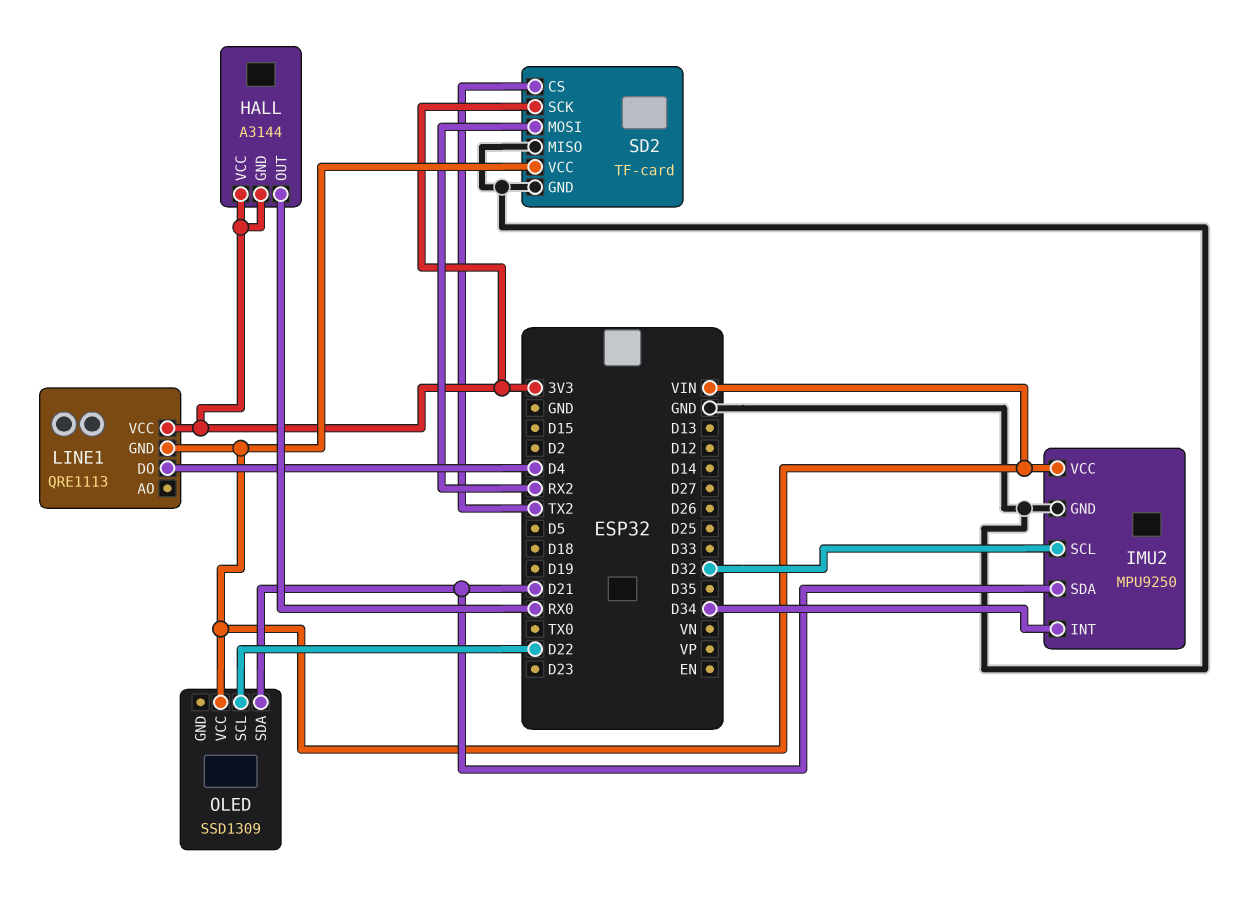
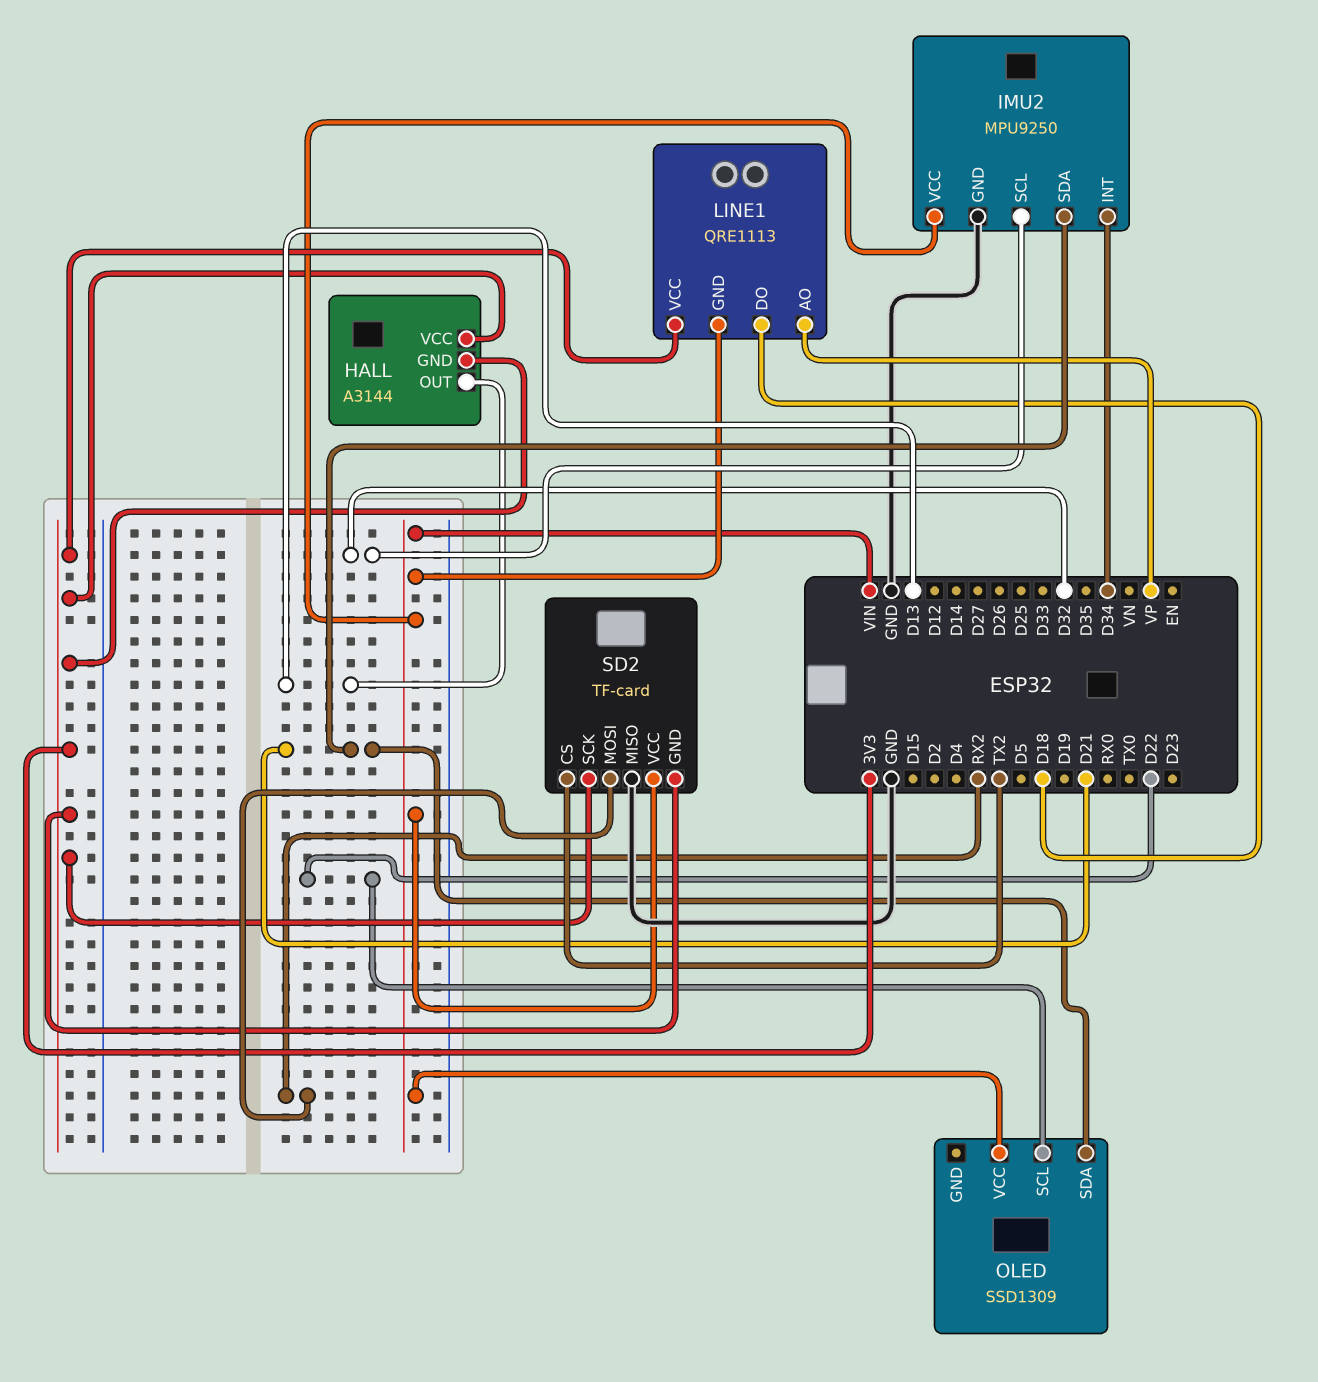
HALL pin OUT: RX0 -> D13
LINE1 pin AO: none -> VP
LINE1 pin DO: D4 -> D18
SD2 pin GND: GND -> 3V3

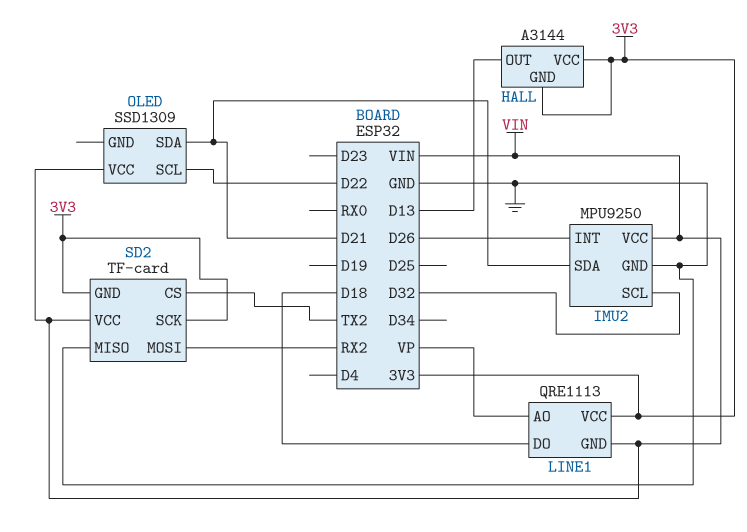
IMU2 pin INT: D34 -> D26

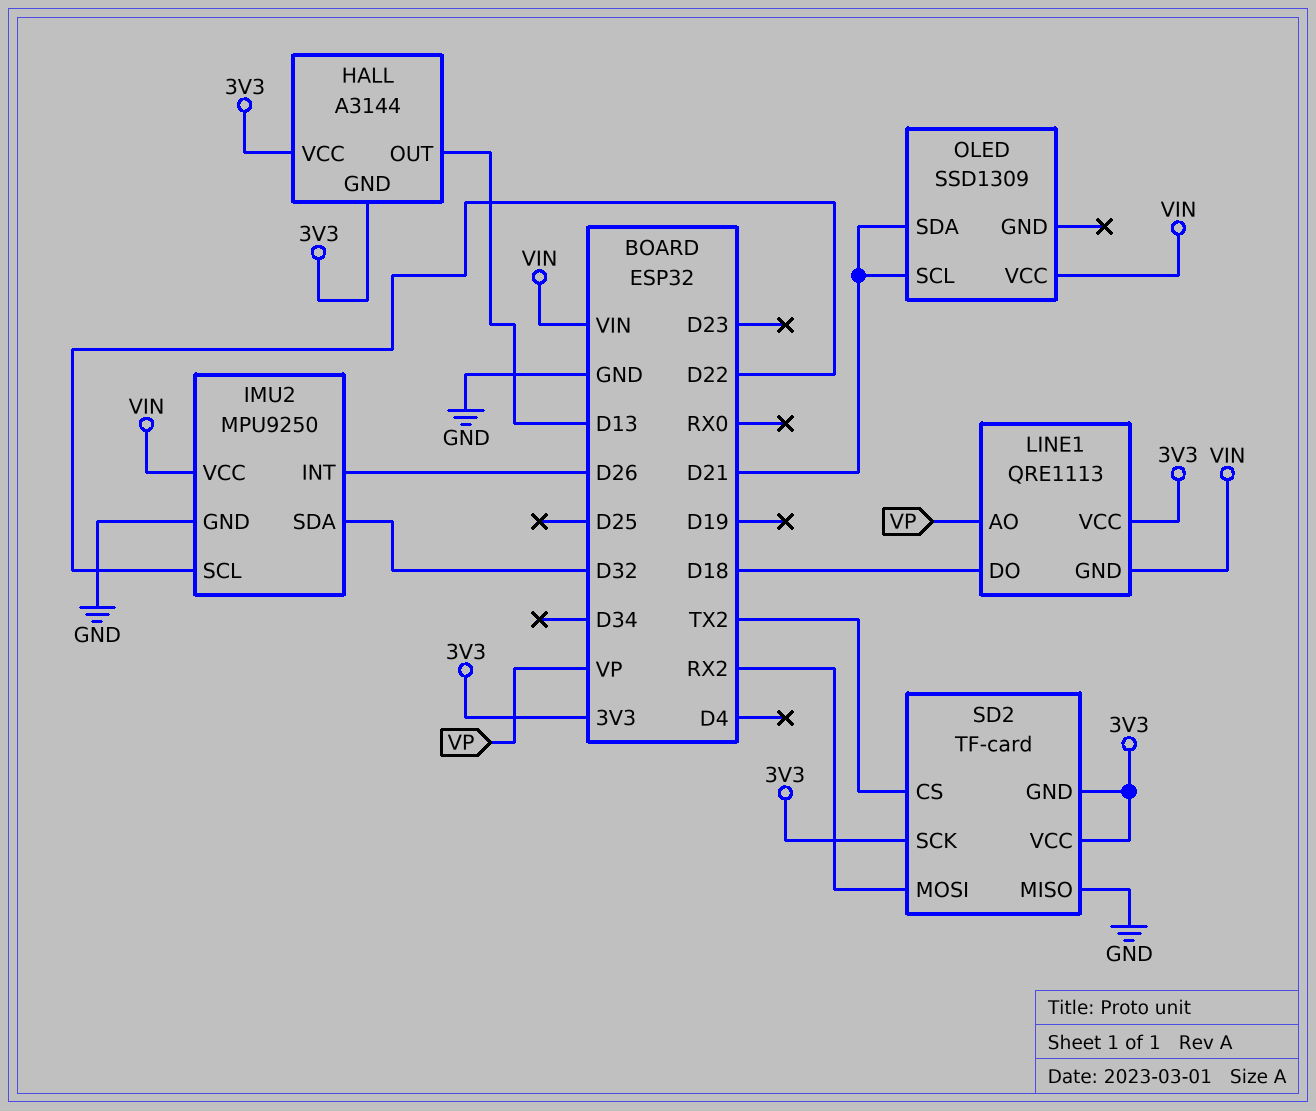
IMU2 pin SCL: D32 -> D22
IMU2 pin SDA: D21 -> D32
OLED pin SCL: D22 -> D21
SD2 pin VCC: VIN -> 3V3

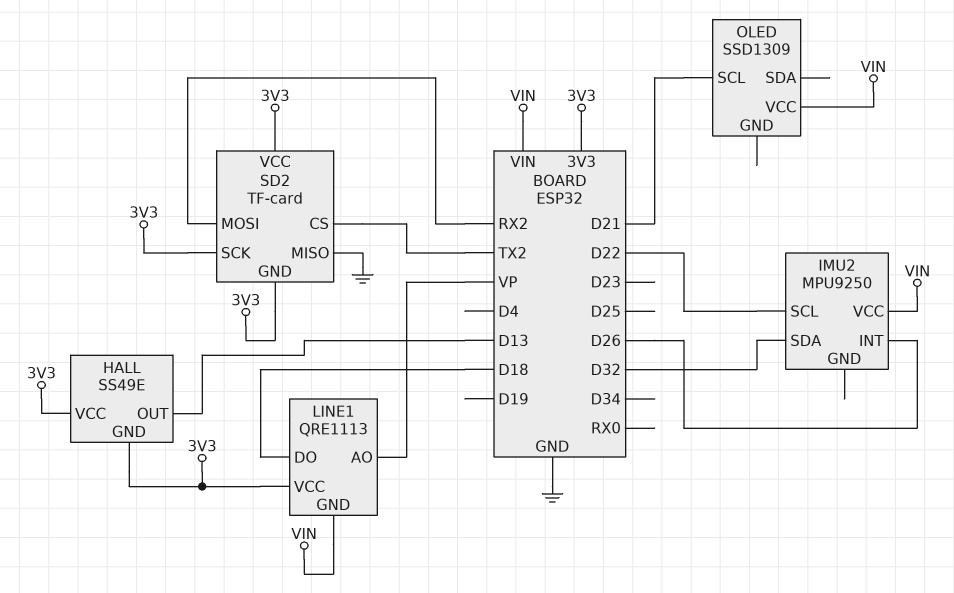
HALL: A3144 -> SS49E
IMU2 pin GND: GND -> none
OLED pin SDA: D21 -> none

